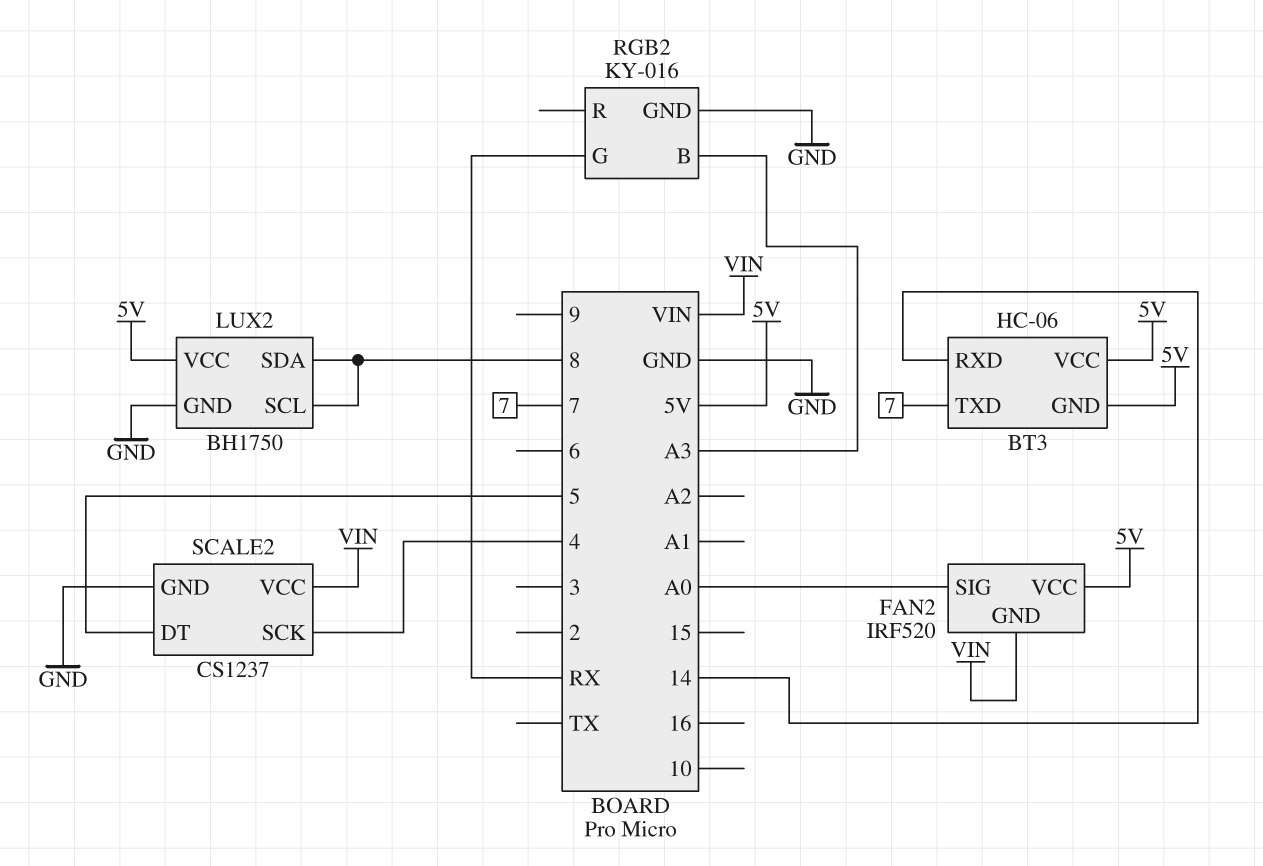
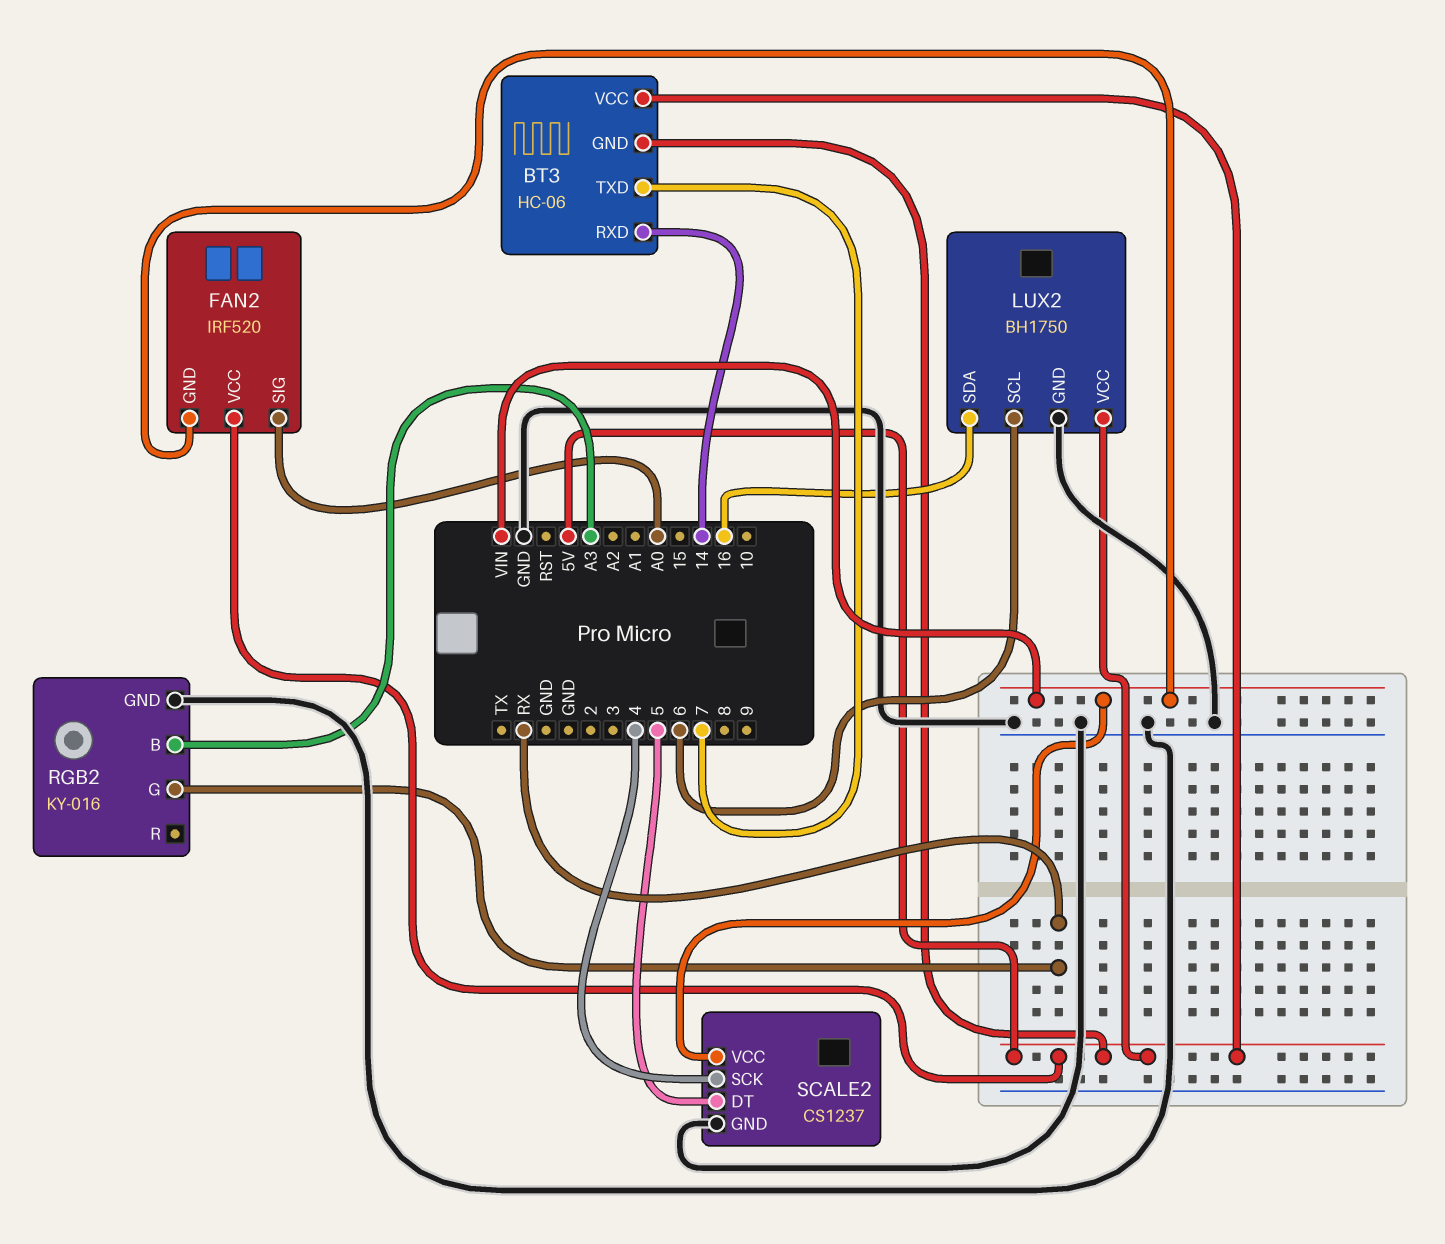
LUX2 pin SCL: 8 -> 6
LUX2 pin SDA: 8 -> 16

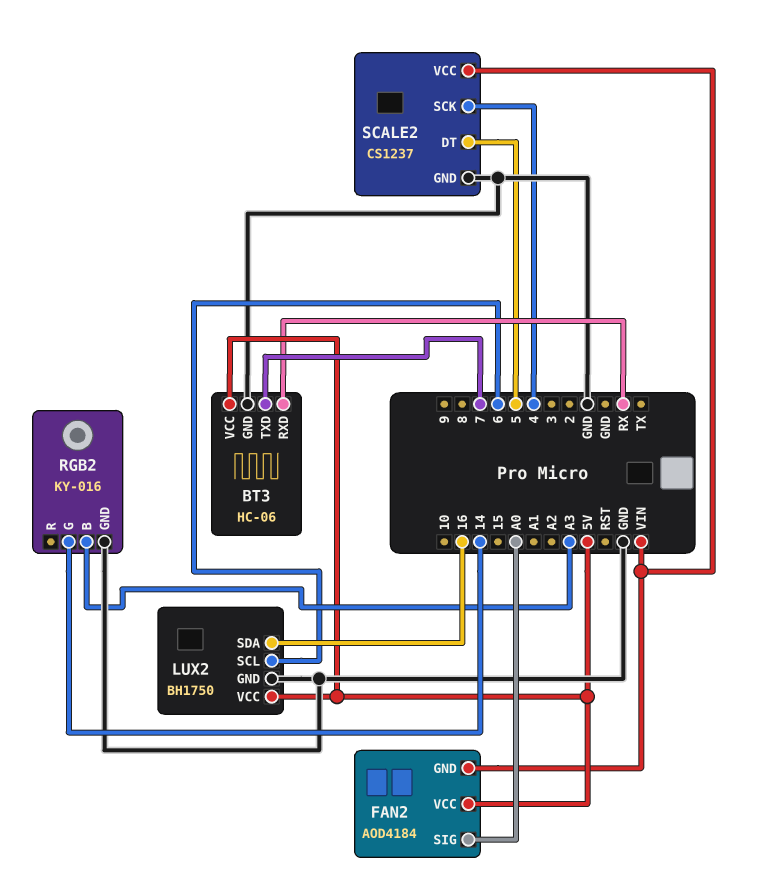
BT3 pin GND: 5V -> GND
BT3 pin RXD: 14 -> RX
FAN2: IRF520 -> AOD4184
RGB2 pin G: RX -> 14

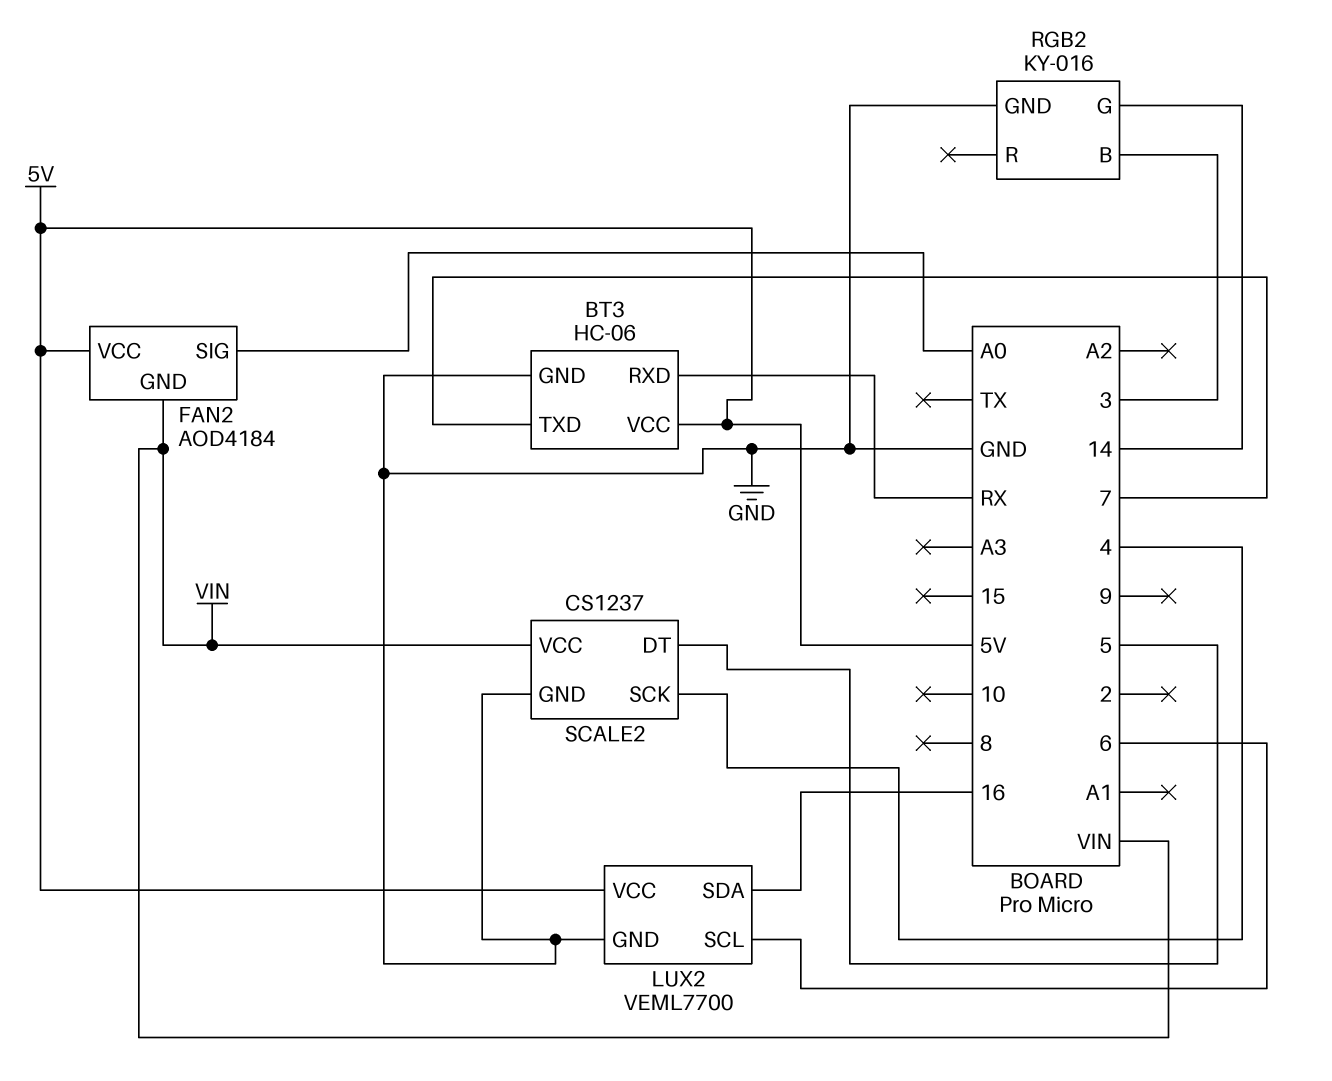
LUX2: BH1750 -> VEML7700
RGB2 pin B: A3 -> 3

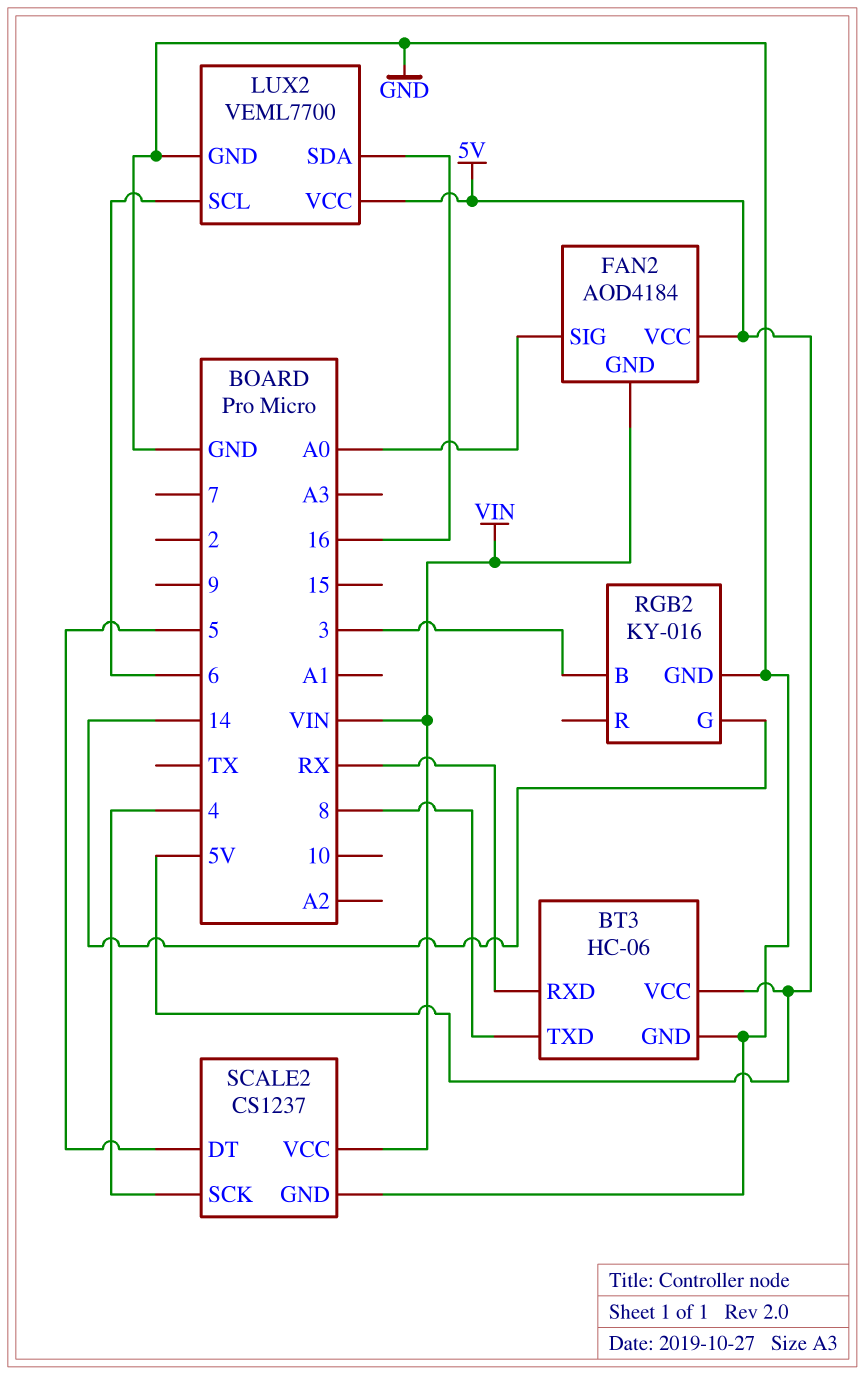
BT3 pin TXD: 7 -> 8

